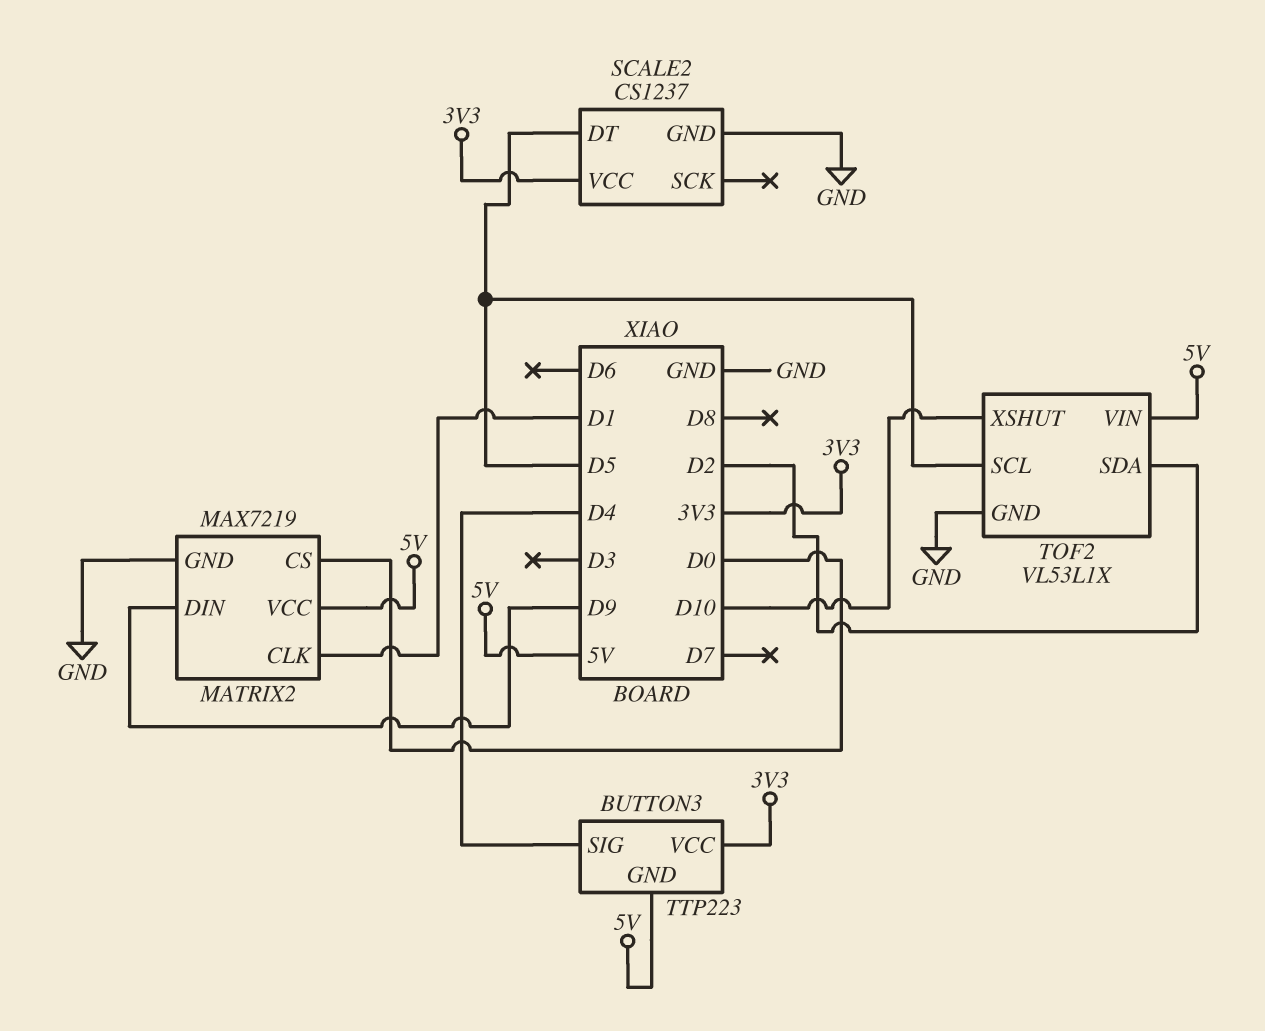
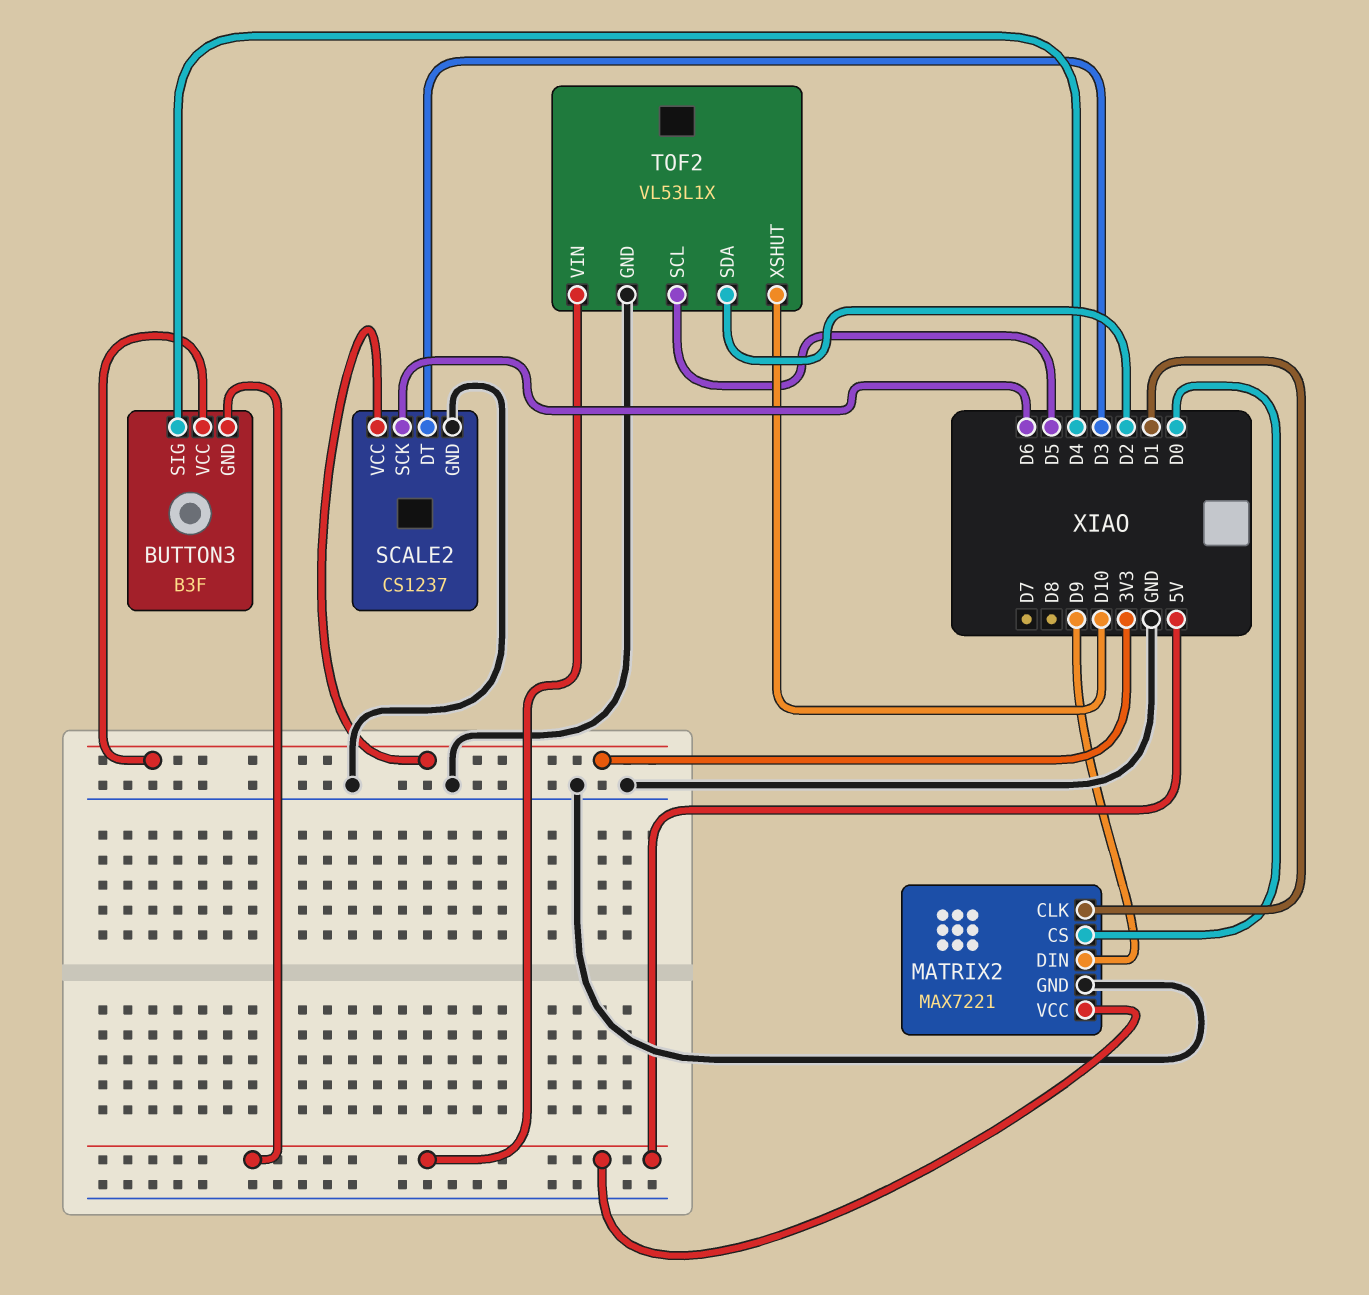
BUTTON3: TTP223 -> B3F
MATRIX2: MAX7219 -> MAX7221
SCALE2 pin DT: D5 -> D3
SCALE2 pin SCK: none -> D6

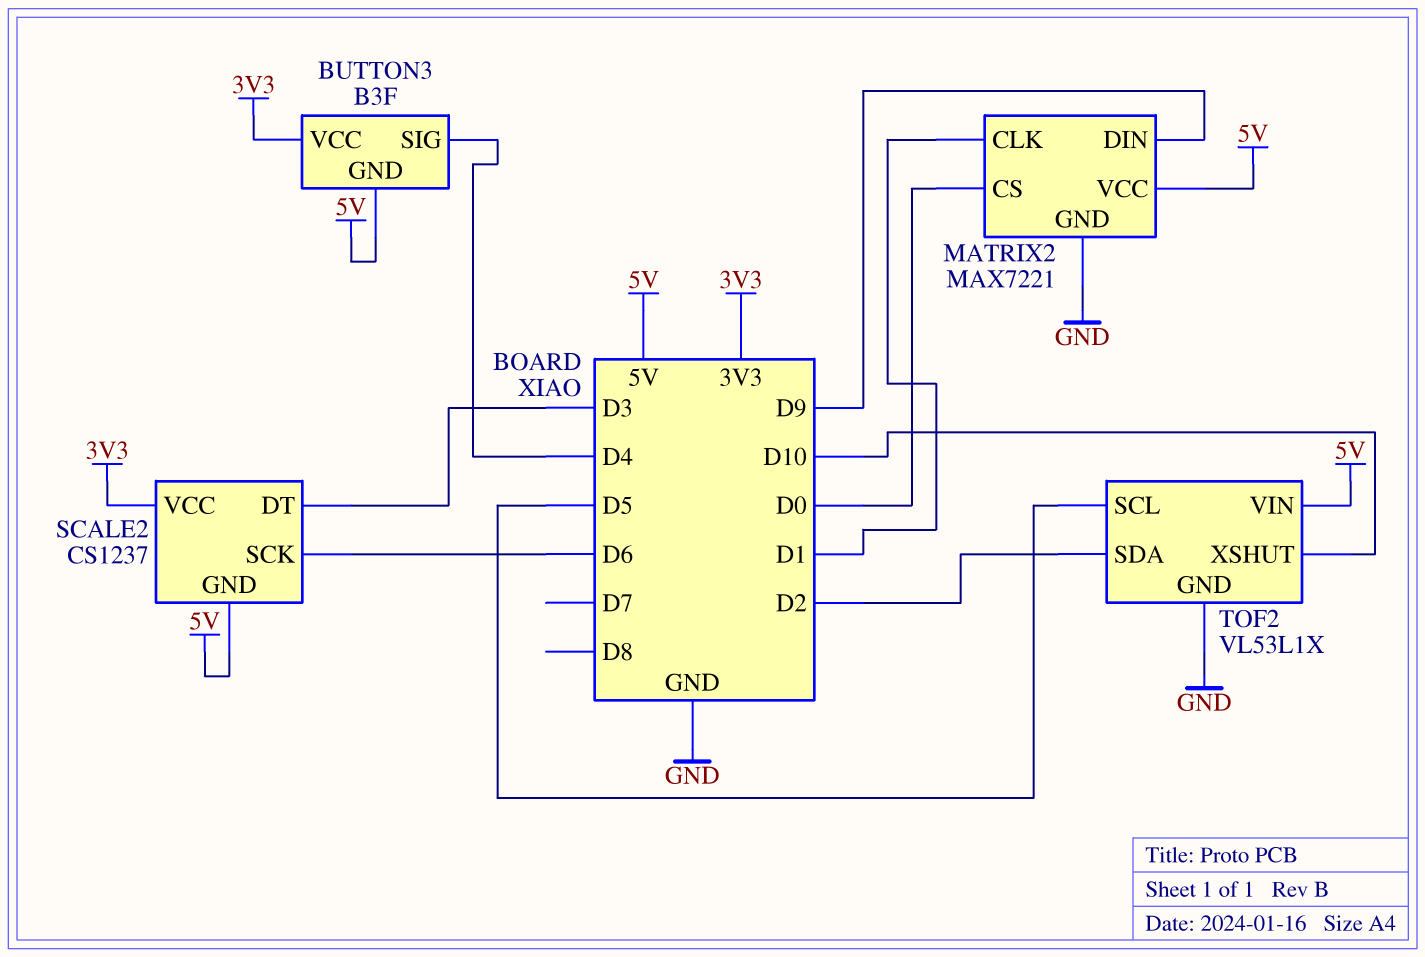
SCALE2 pin GND: GND -> 5V

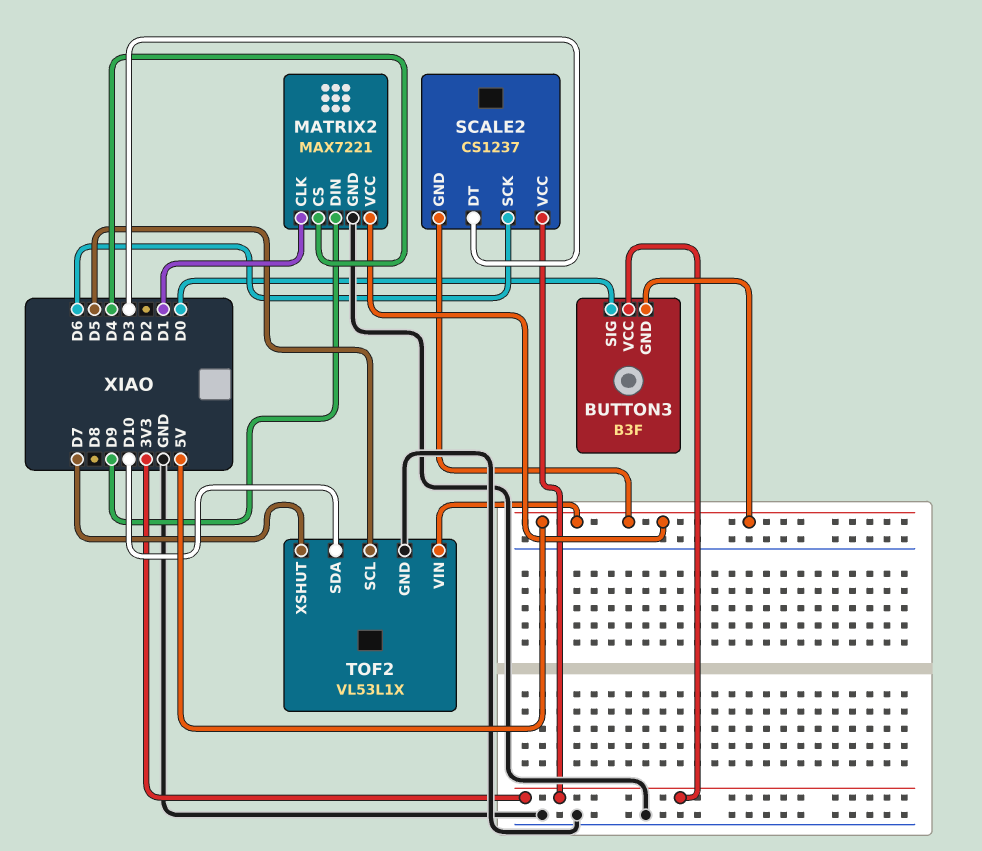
BUTTON3 pin SIG: D4 -> D0
MATRIX2 pin CS: D0 -> D4
TOF2 pin SDA: D2 -> D10
TOF2 pin XSHUT: D10 -> D7

